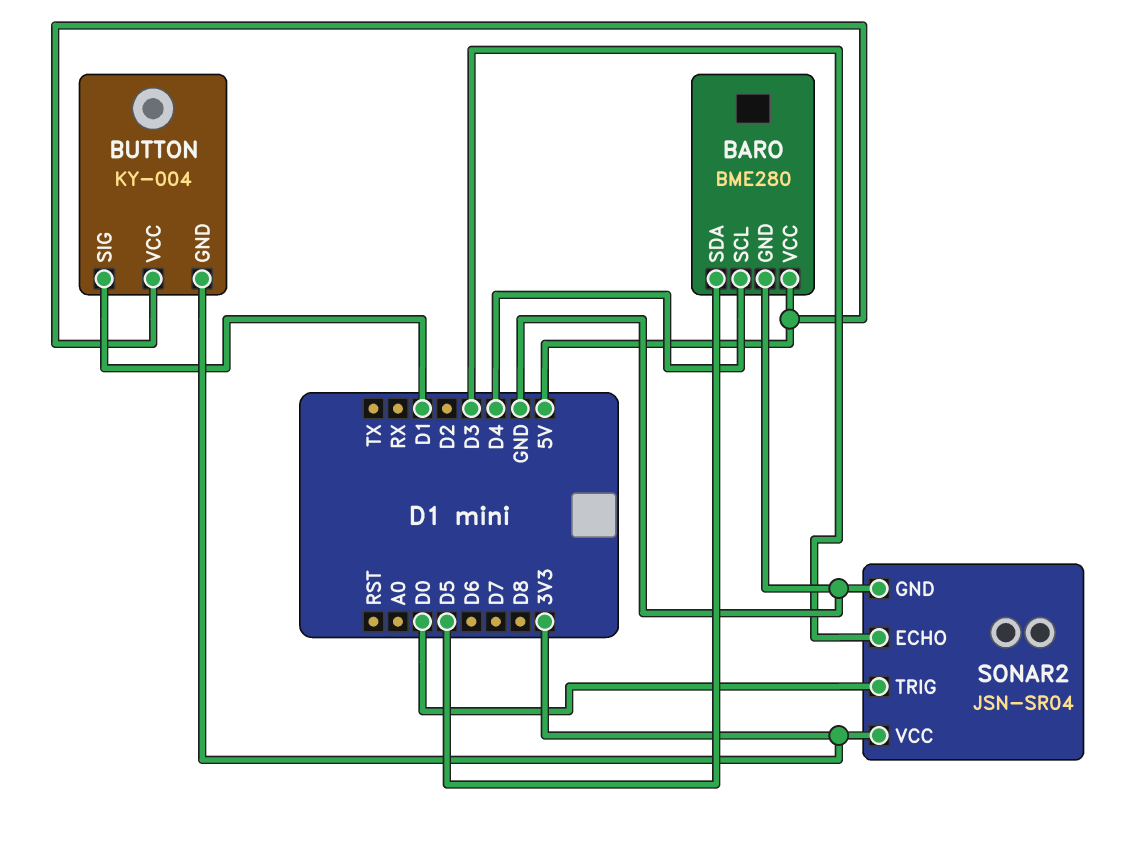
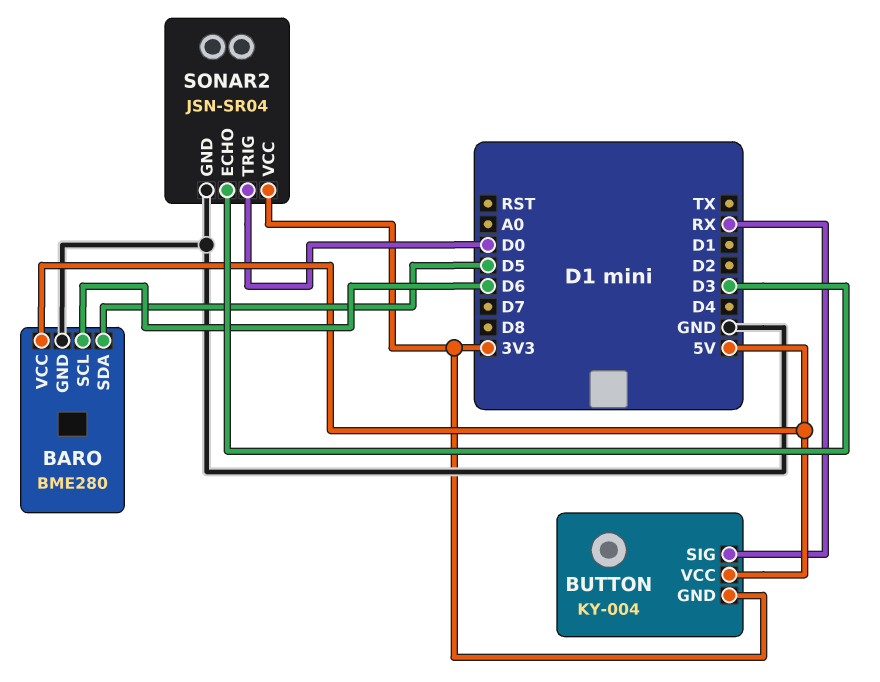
BARO pin SCL: D4 -> D6
BUTTON pin SIG: D1 -> RX

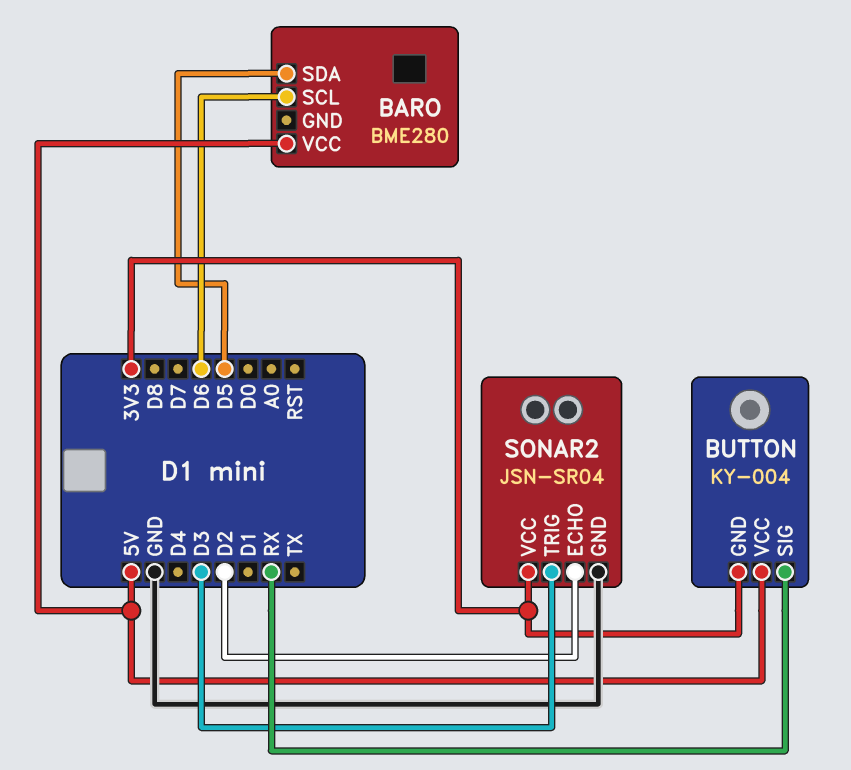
BARO pin GND: GND -> none
SONAR2 pin ECHO: D3 -> D2
SONAR2 pin TRIG: D0 -> D3

